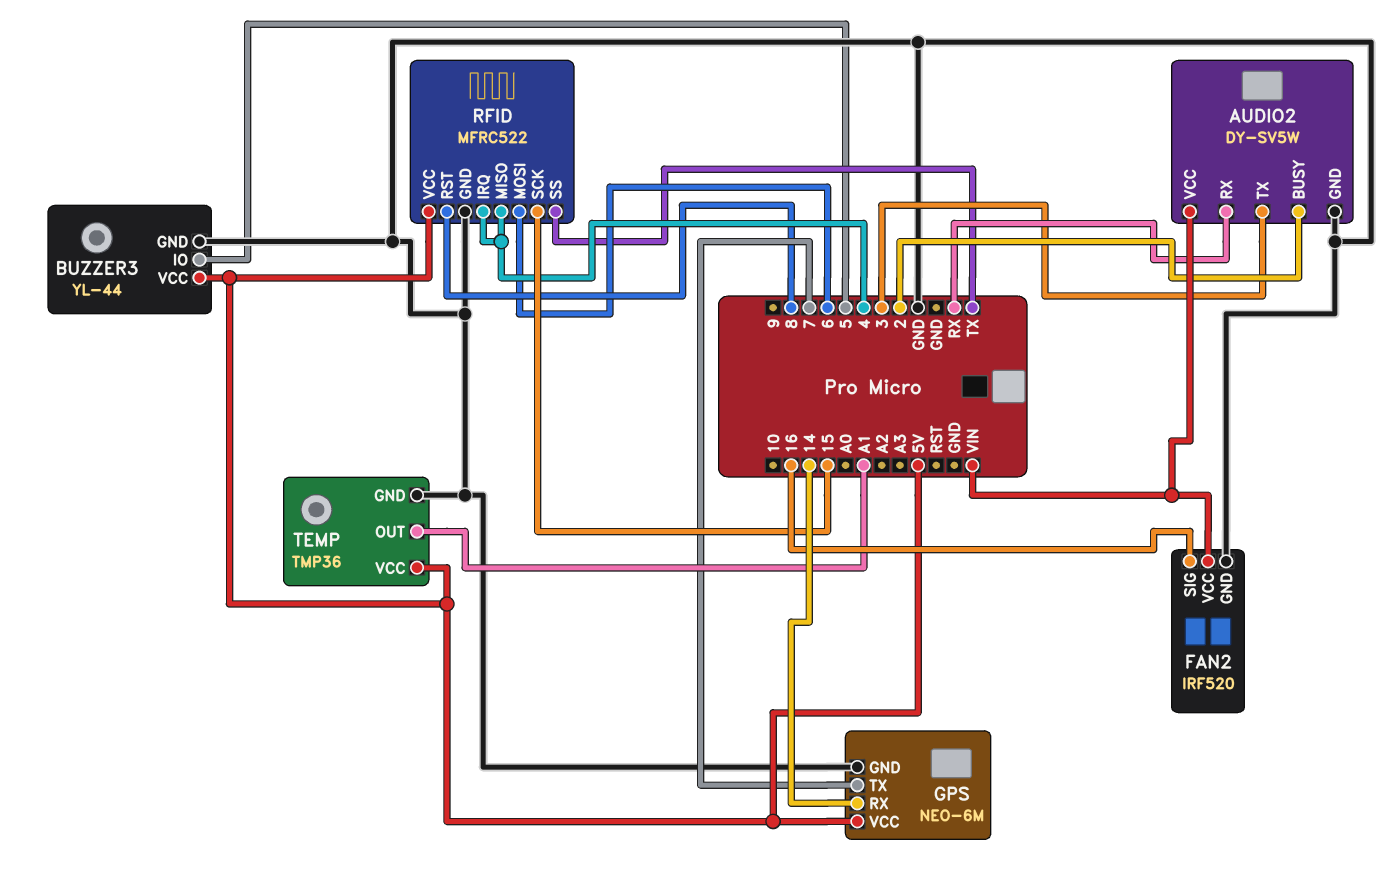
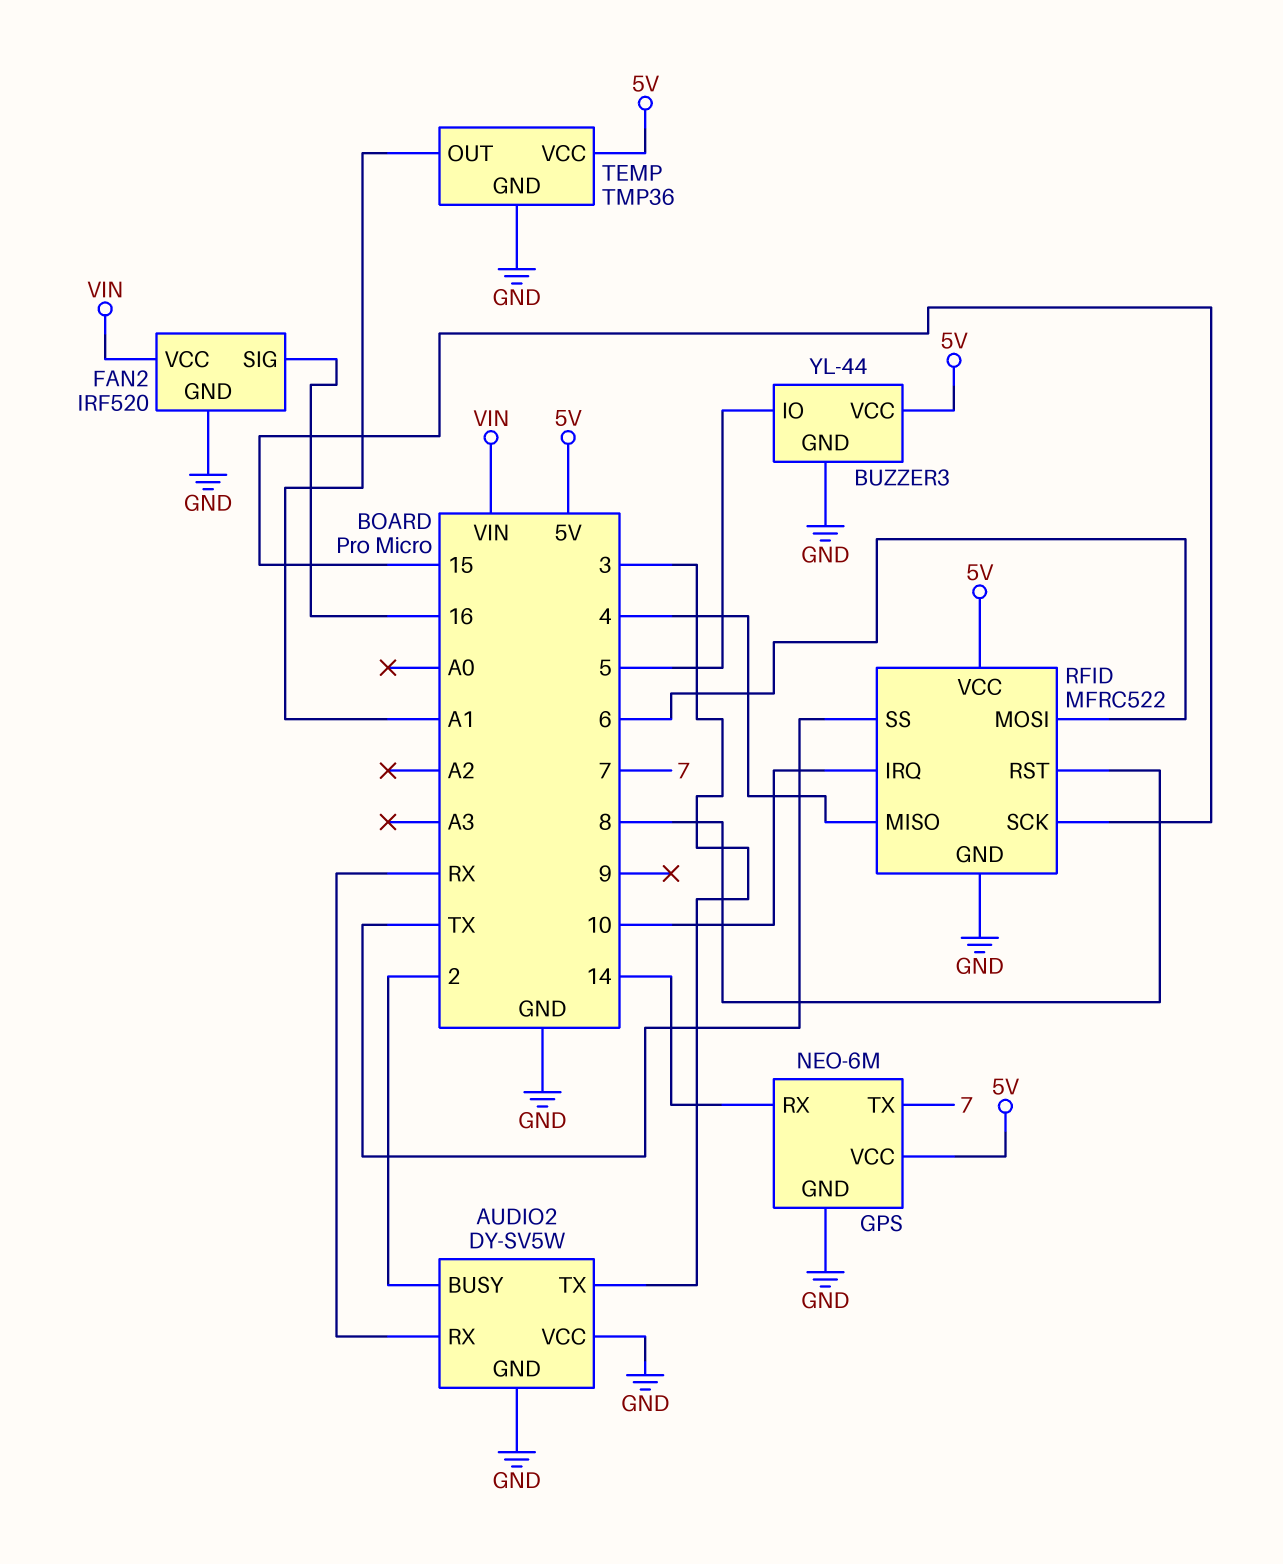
AUDIO2 pin VCC: VIN -> GND
RFID pin IRQ: 4 -> 10

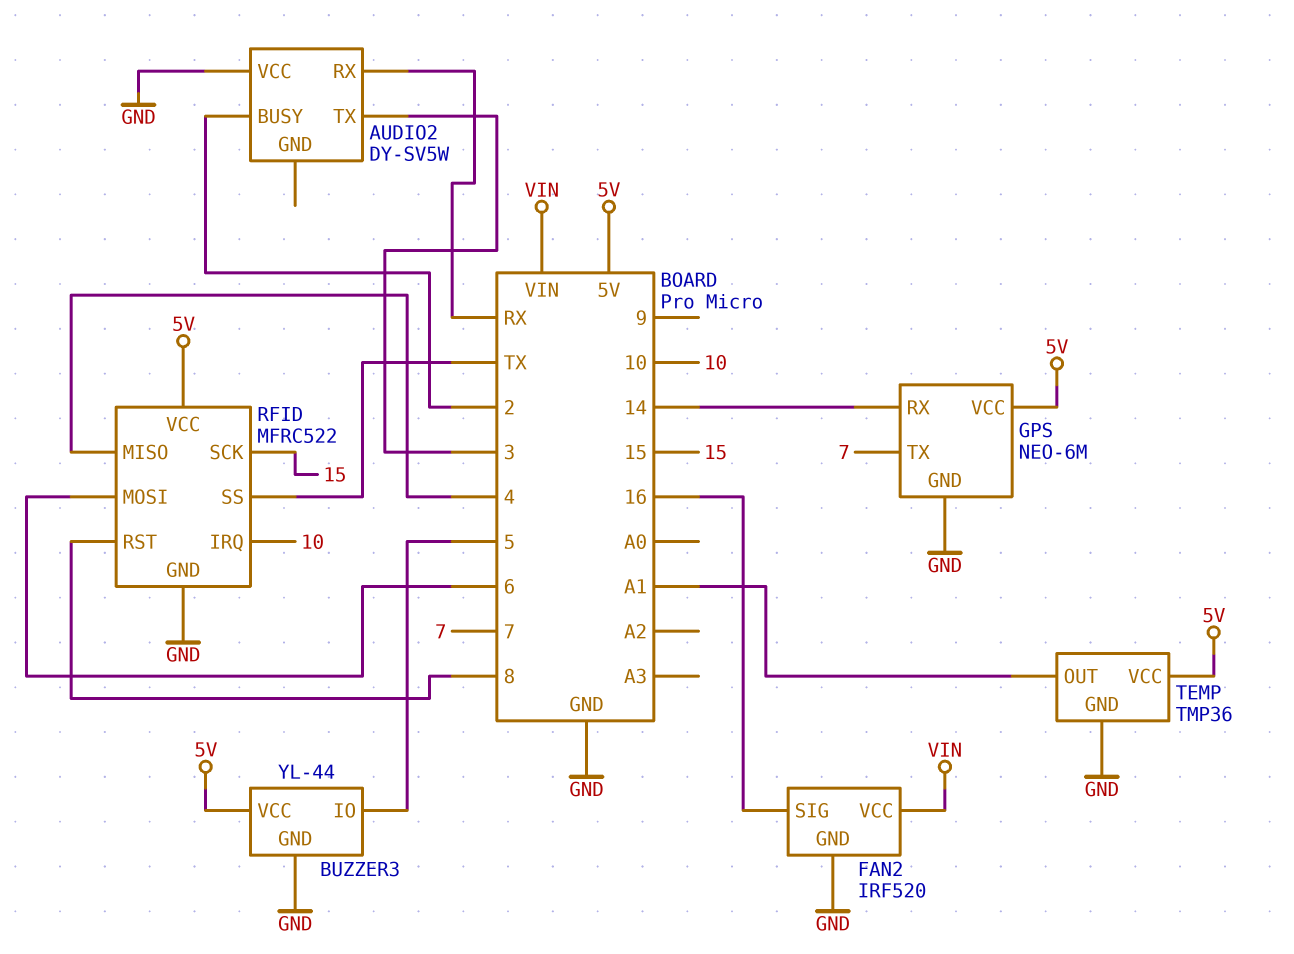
AUDIO2 pin GND: GND -> none

